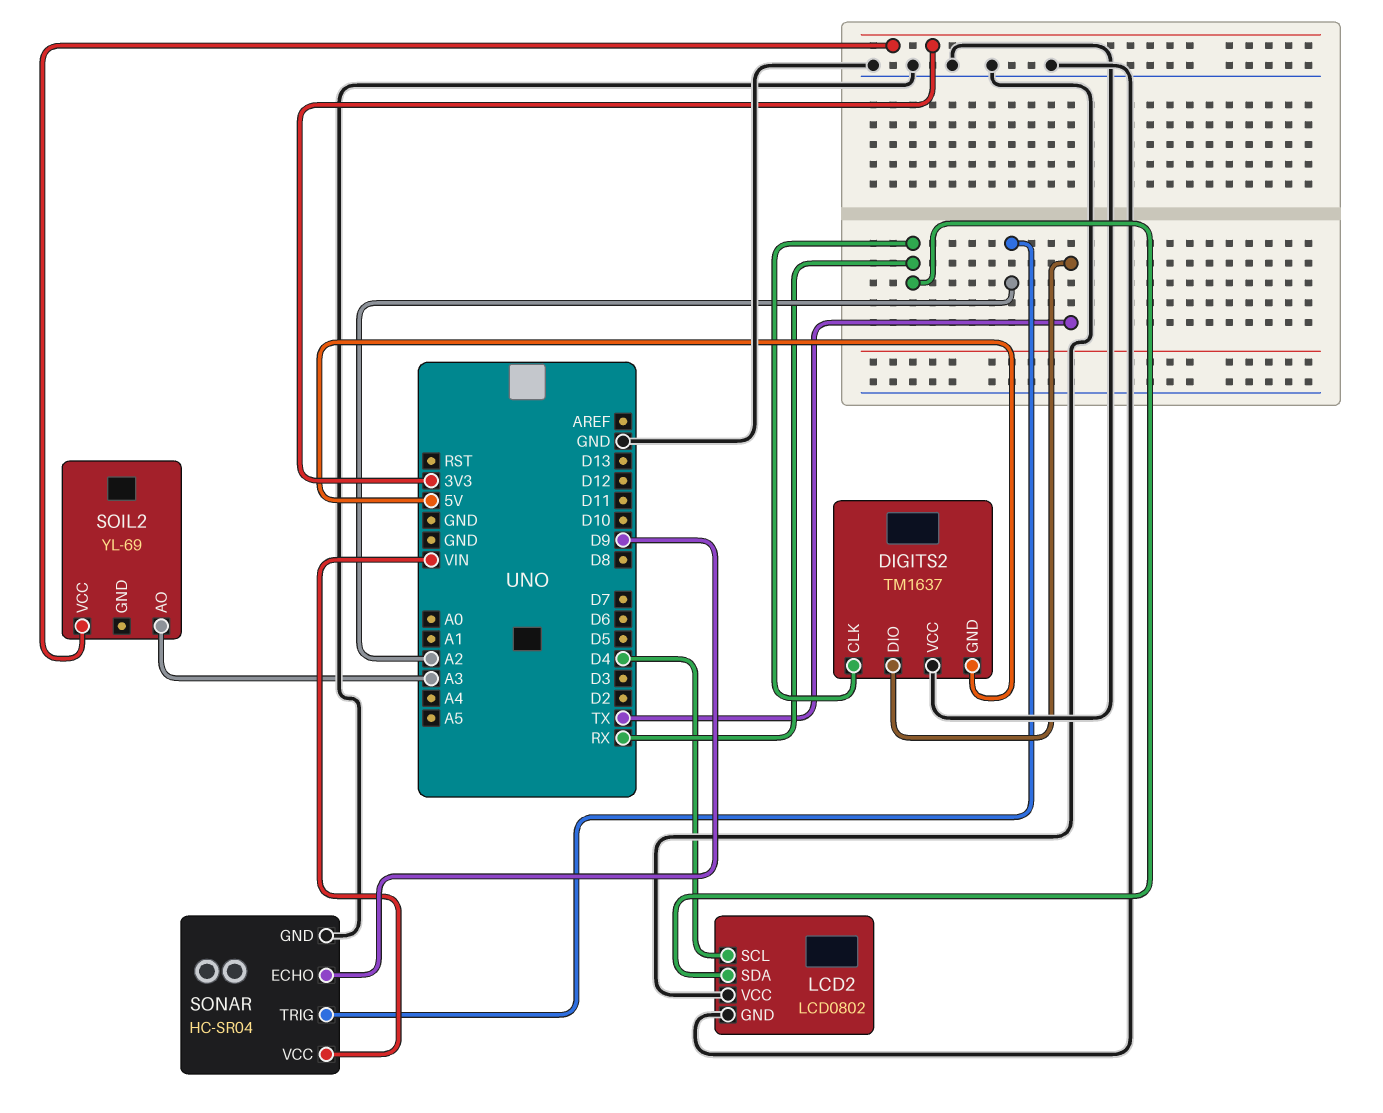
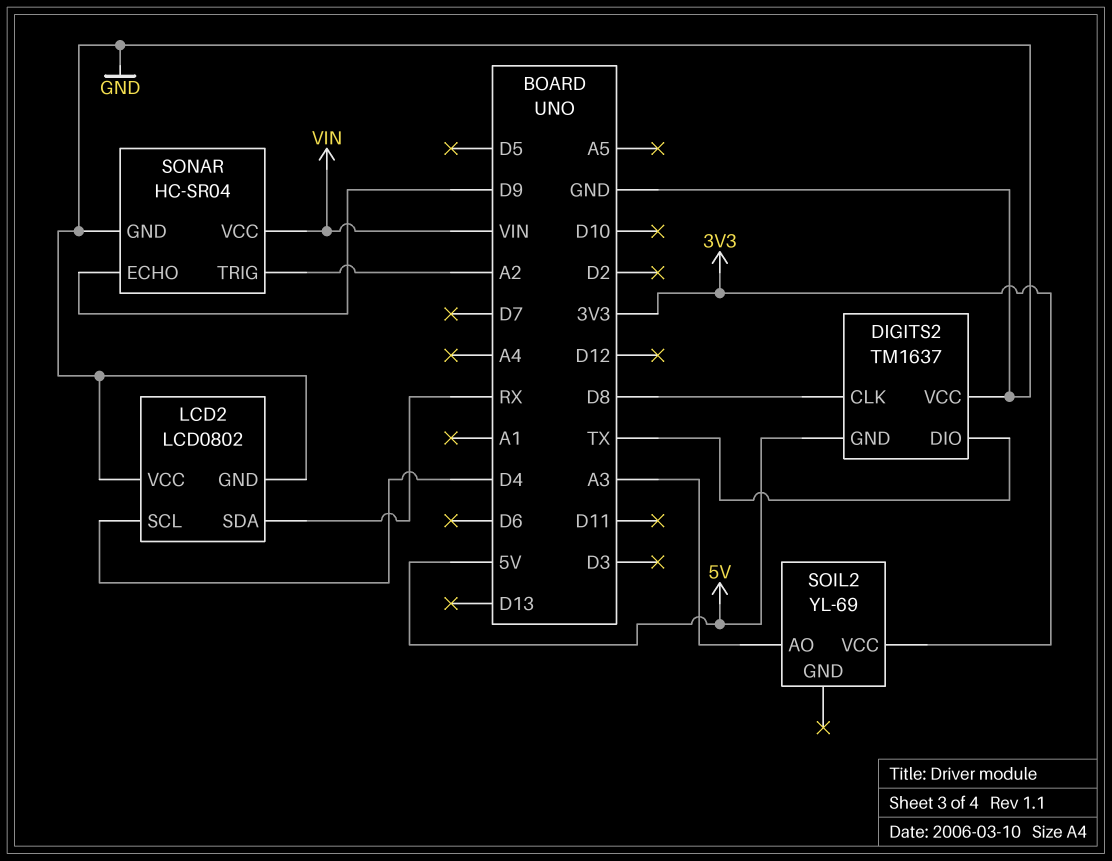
DIGITS2 pin CLK: RX -> D8

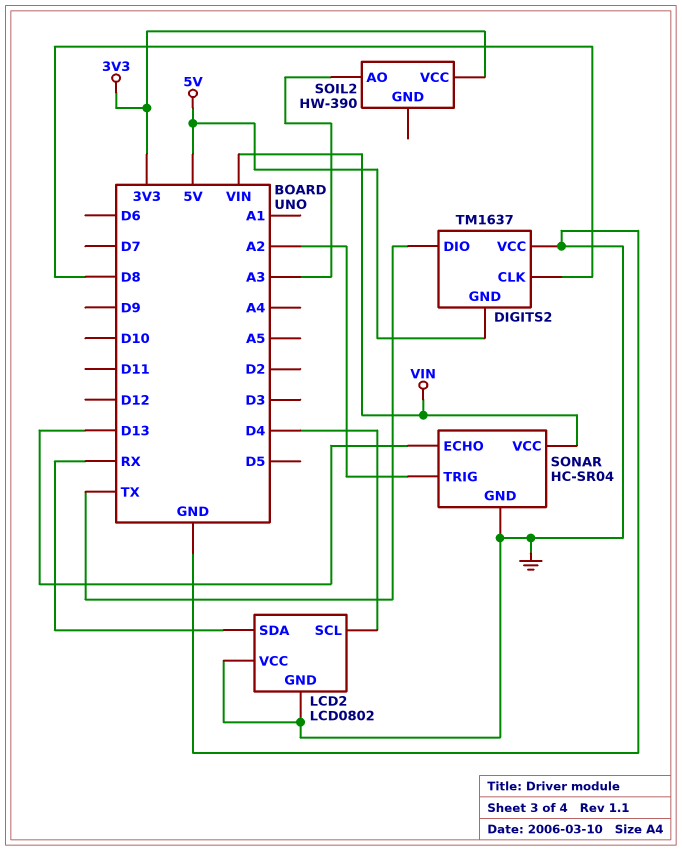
SOIL2: YL-69 -> HW-390
SONAR pin ECHO: D9 -> D13

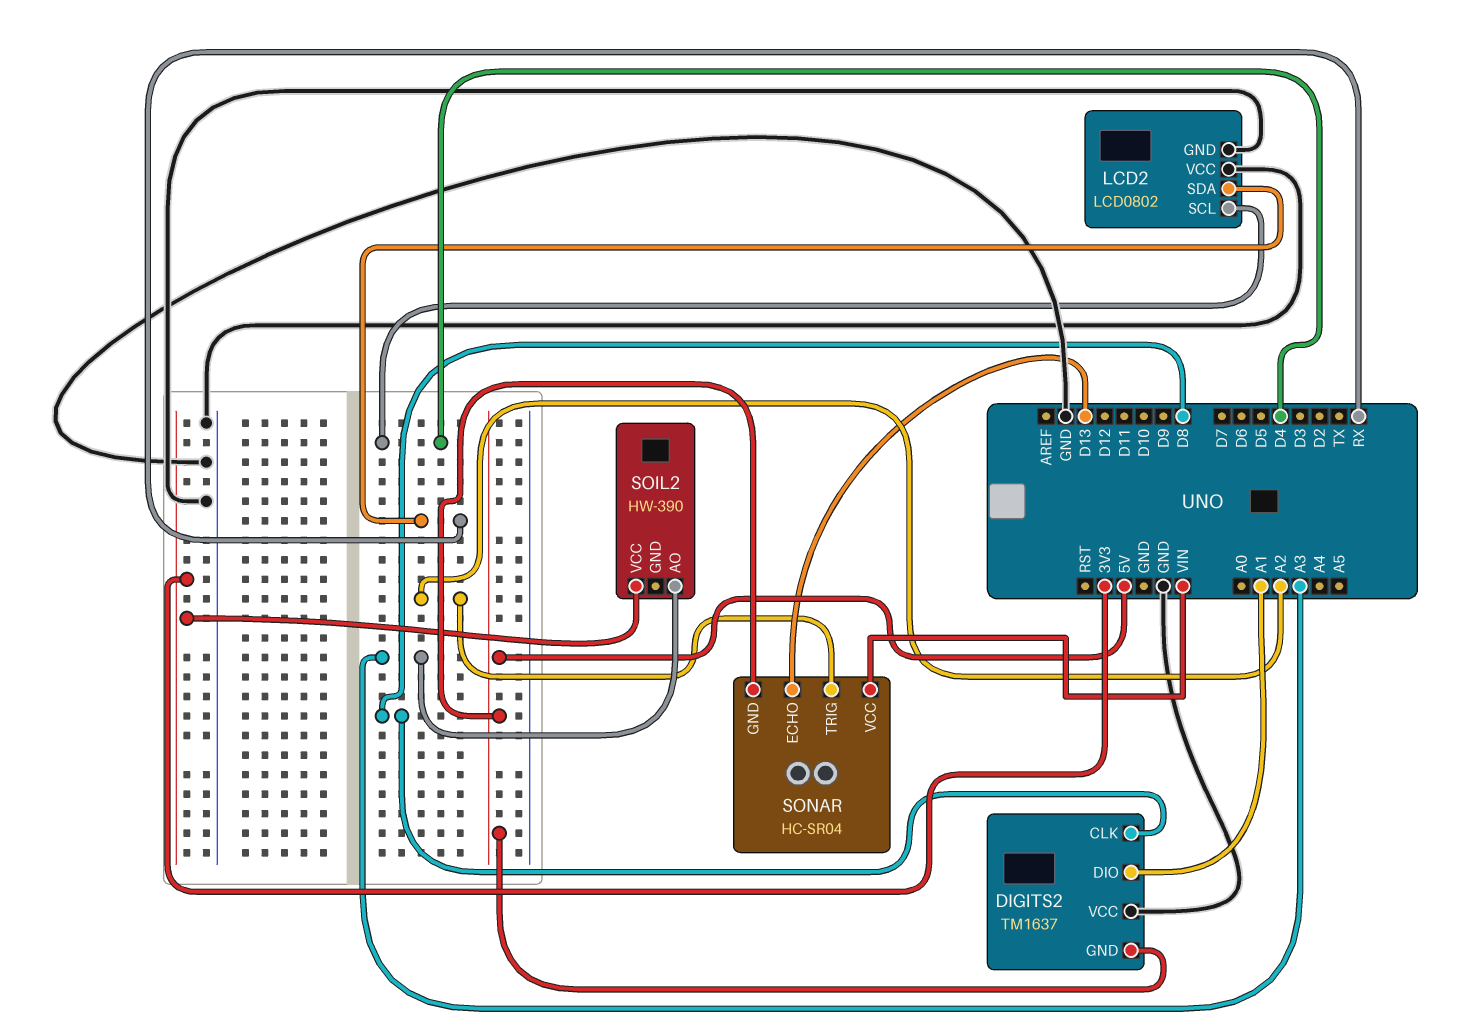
DIGITS2 pin DIO: TX -> A1
SONAR pin GND: GND -> 5V

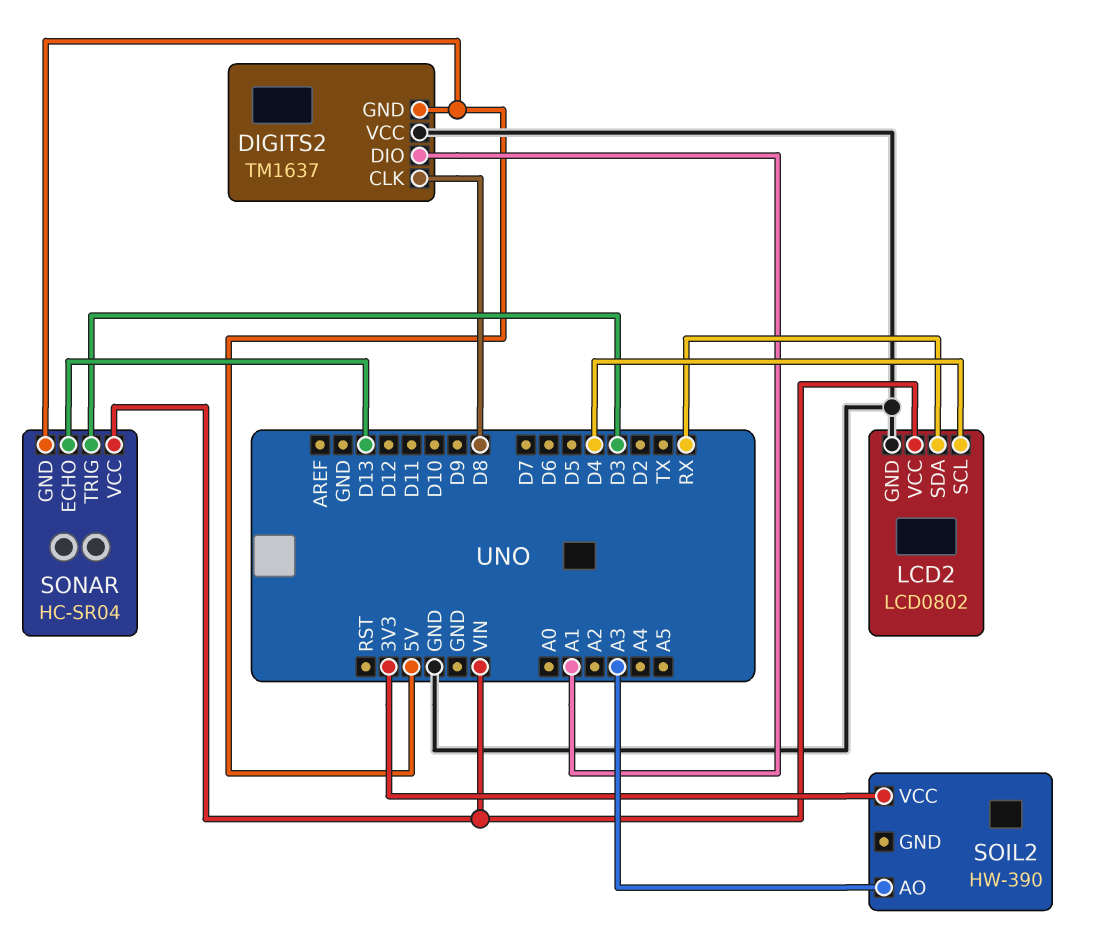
LCD2 pin VCC: GND -> VIN
SONAR pin TRIG: A2 -> D3

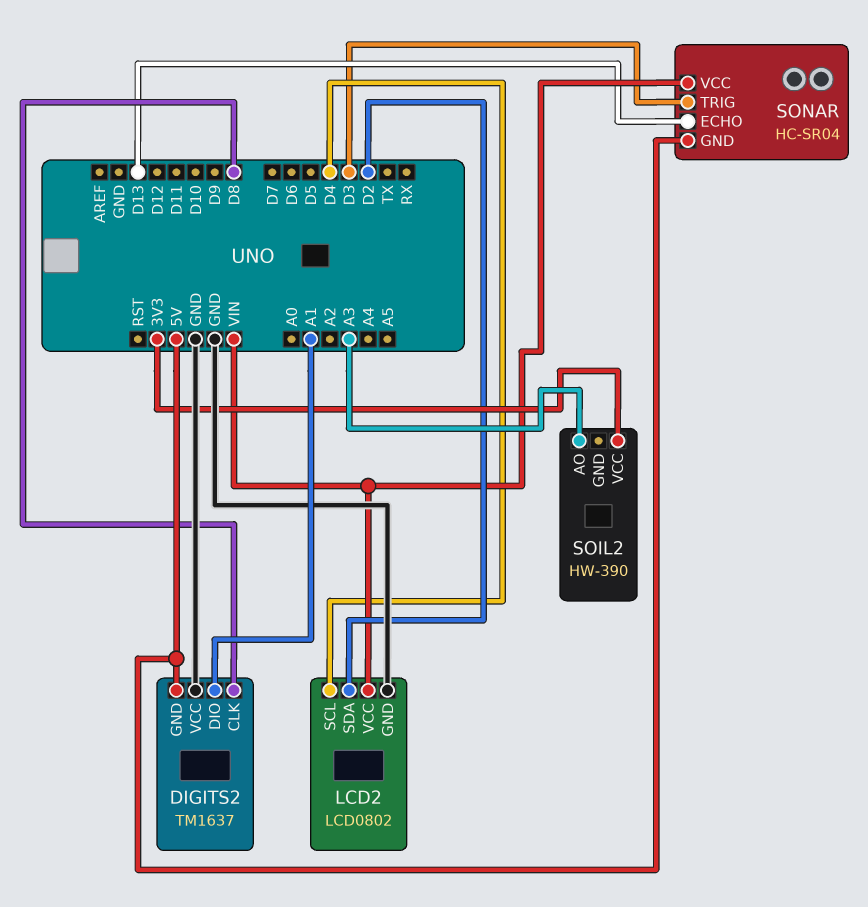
LCD2 pin SDA: RX -> D2

